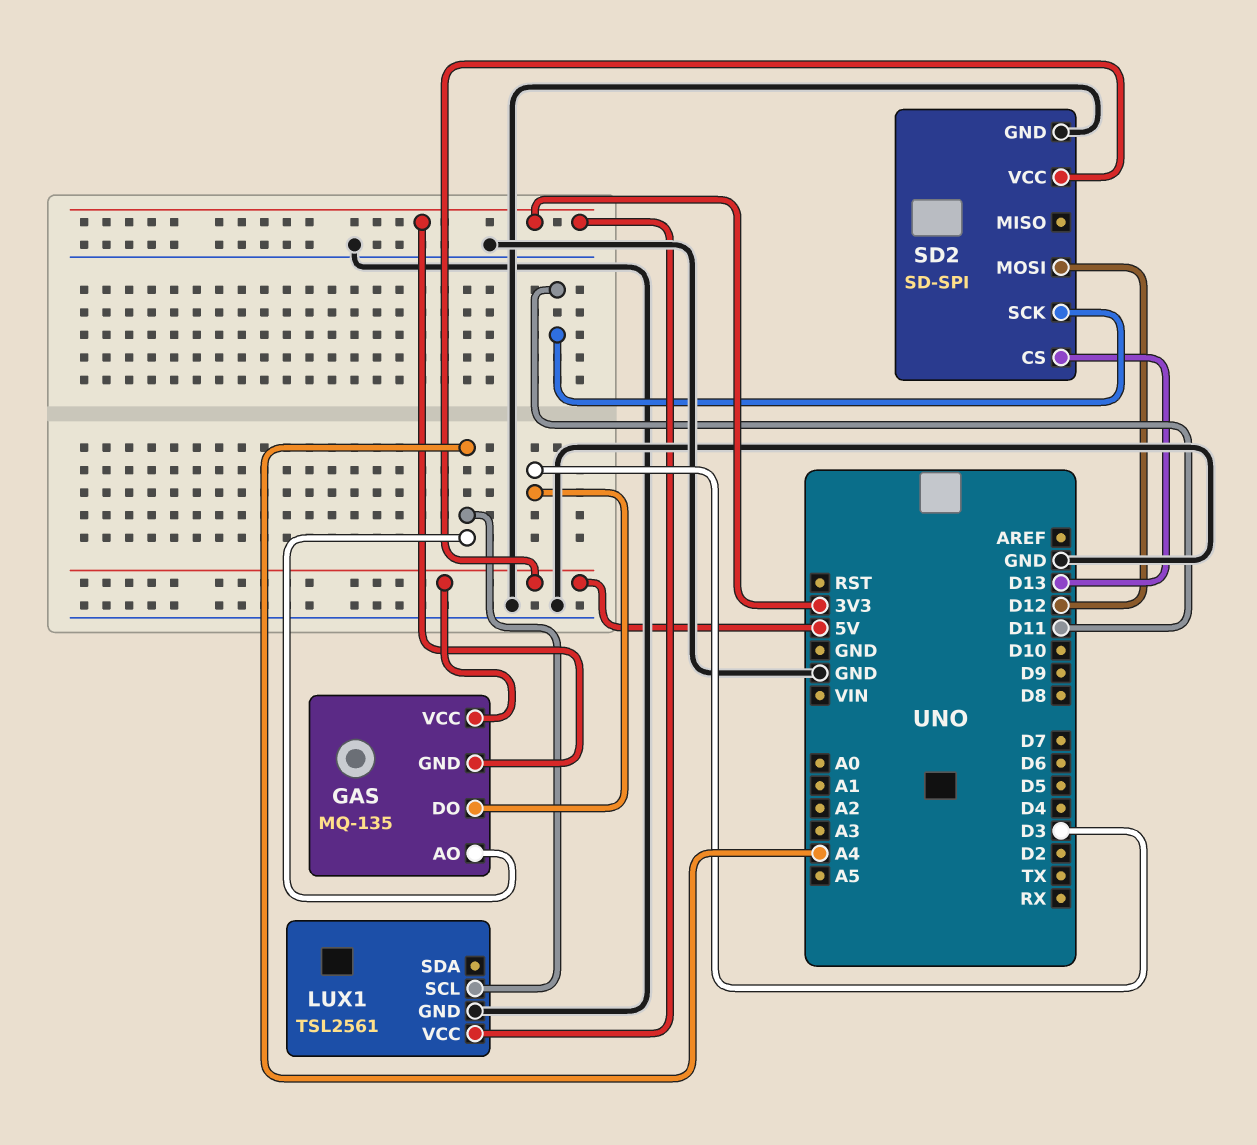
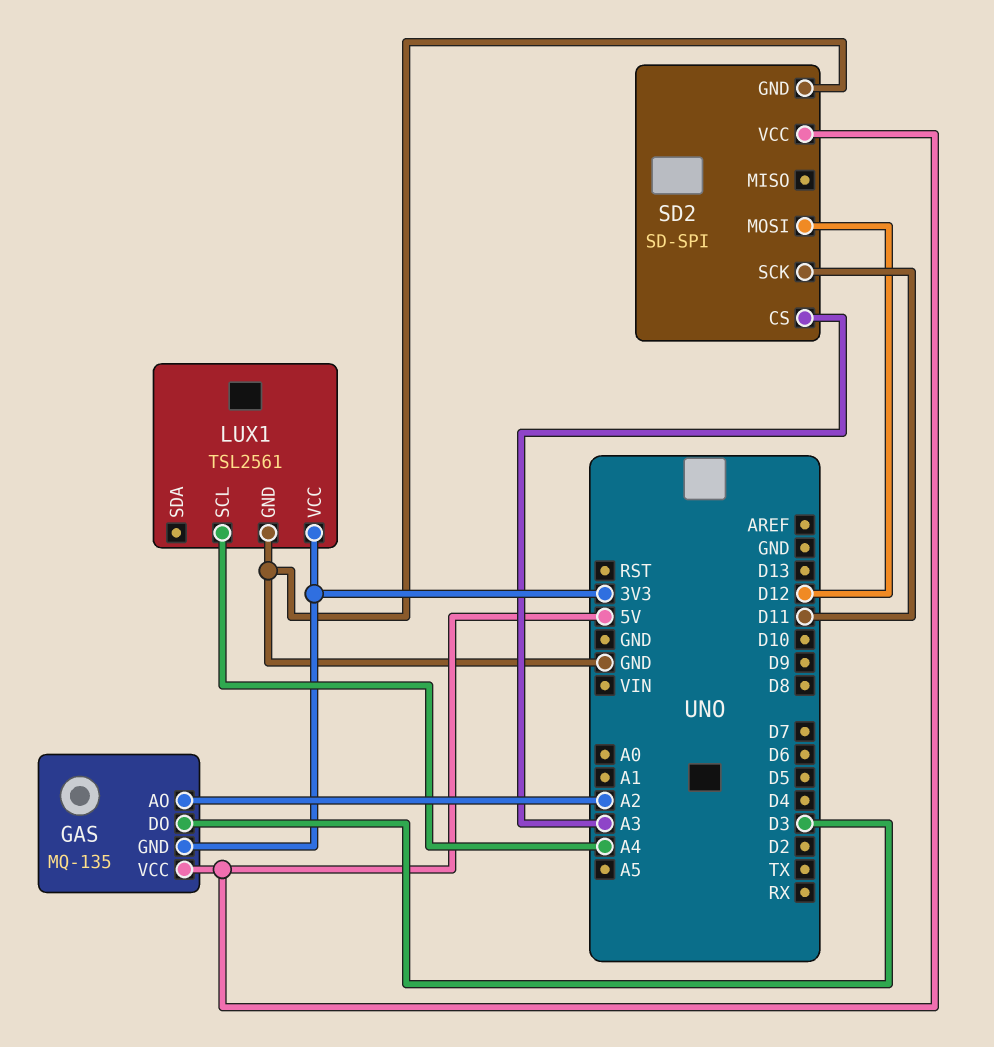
GAS pin AO: A4 -> A2
SD2 pin CS: D13 -> A3

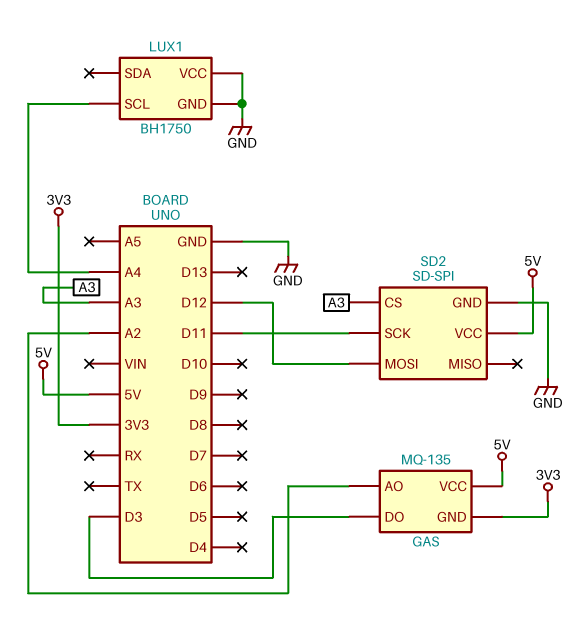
LUX1: TSL2561 -> BH1750
LUX1 pin VCC: 3V3 -> GND

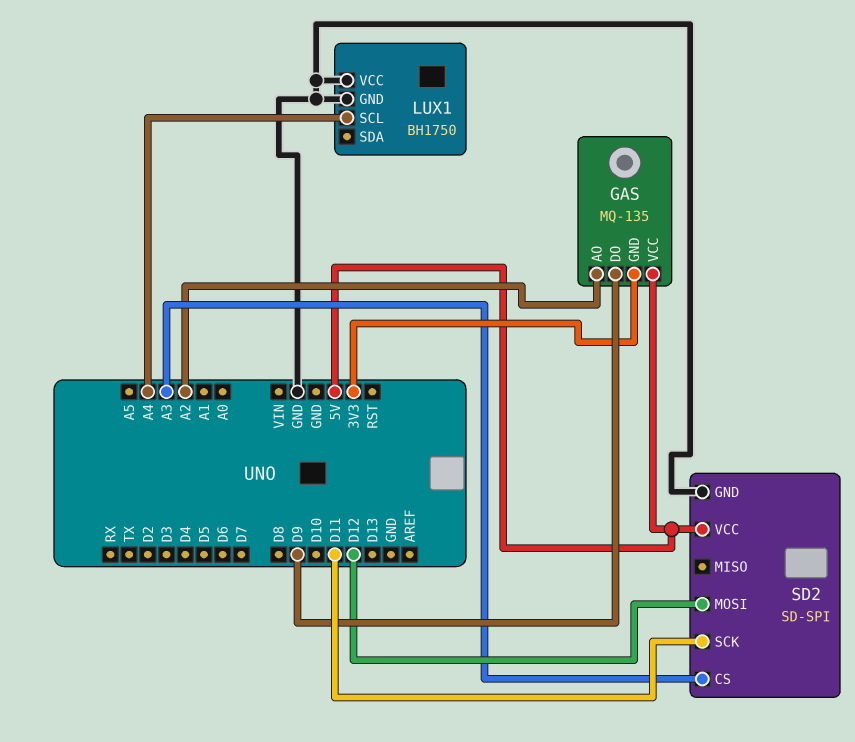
GAS pin DO: D3 -> D9

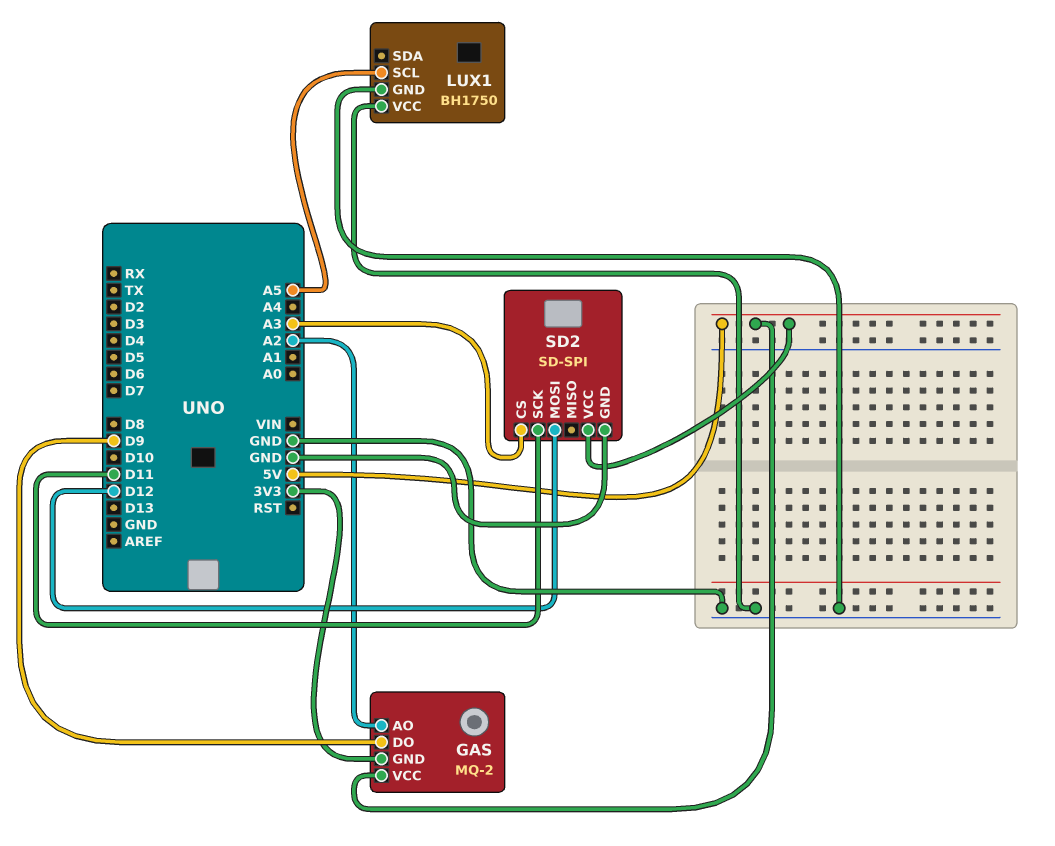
GAS: MQ-135 -> MQ-2
LUX1 pin SCL: A4 -> A5

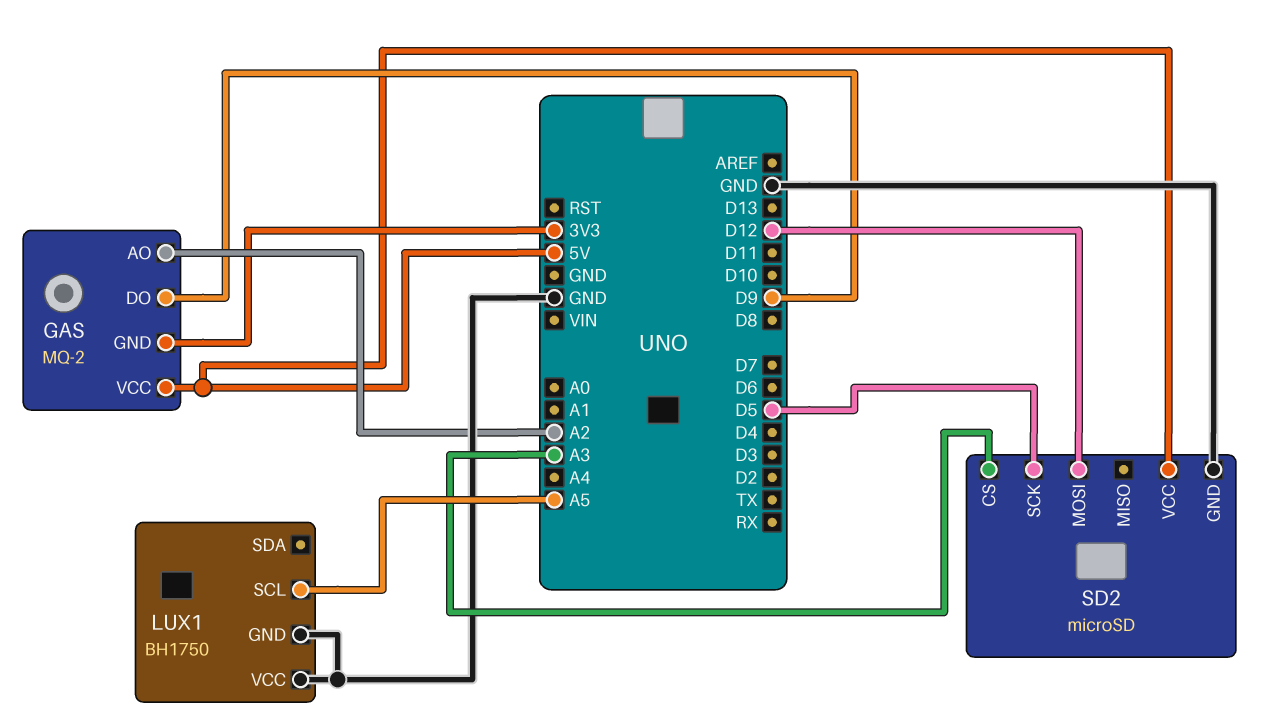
SD2: SD-SPI -> microSD
SD2 pin SCK: D11 -> D5

